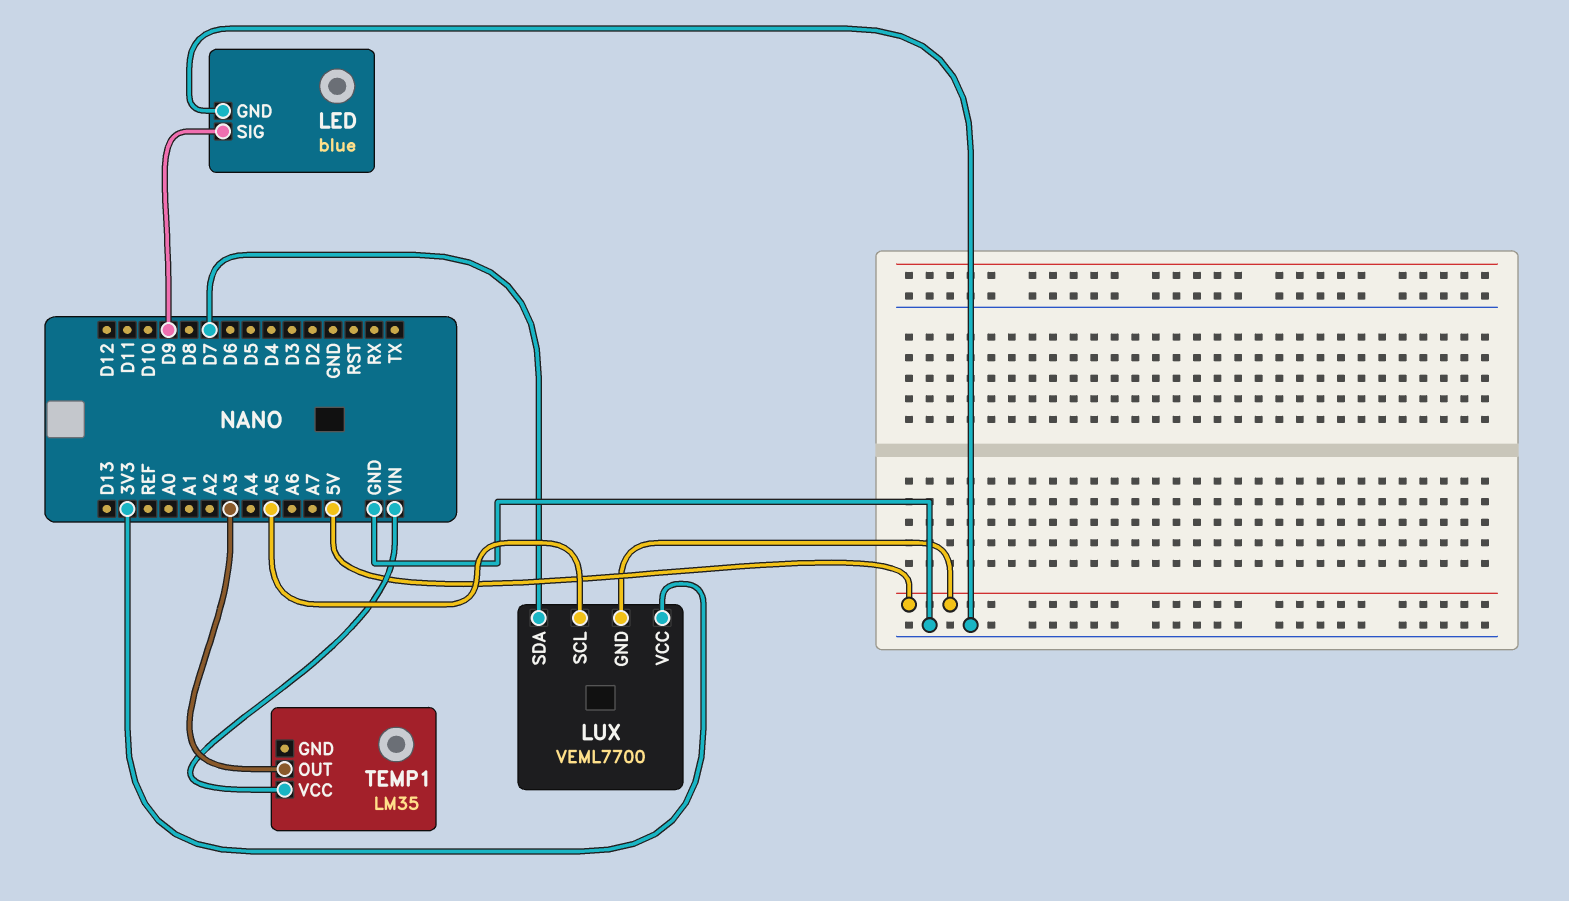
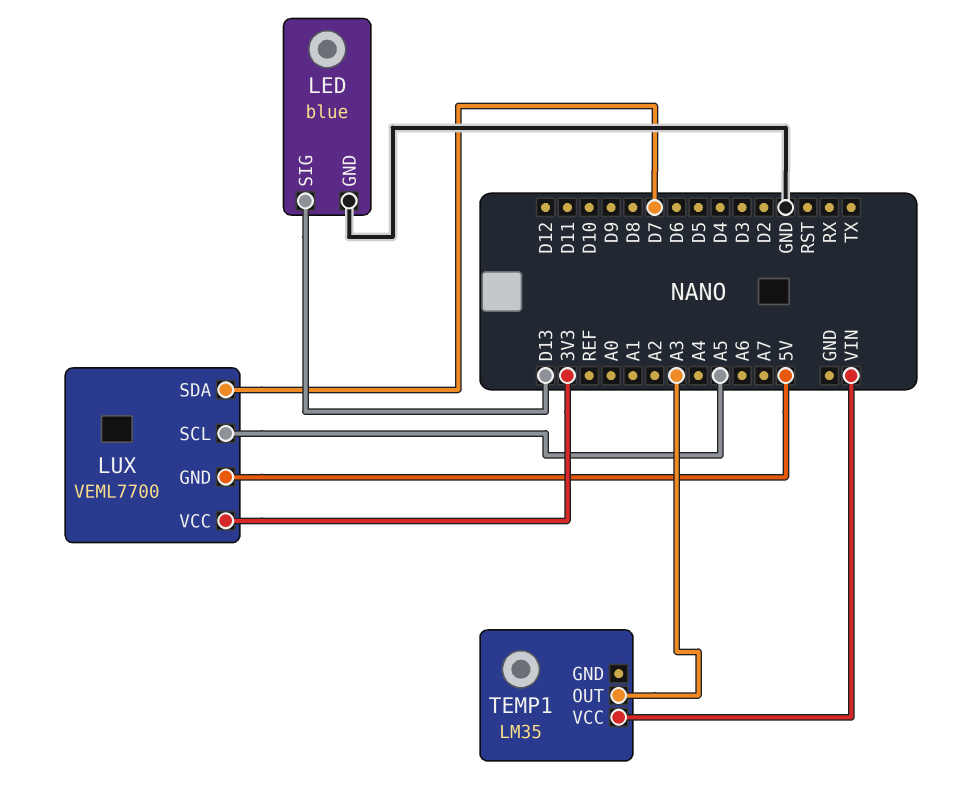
LED pin SIG: D9 -> D13

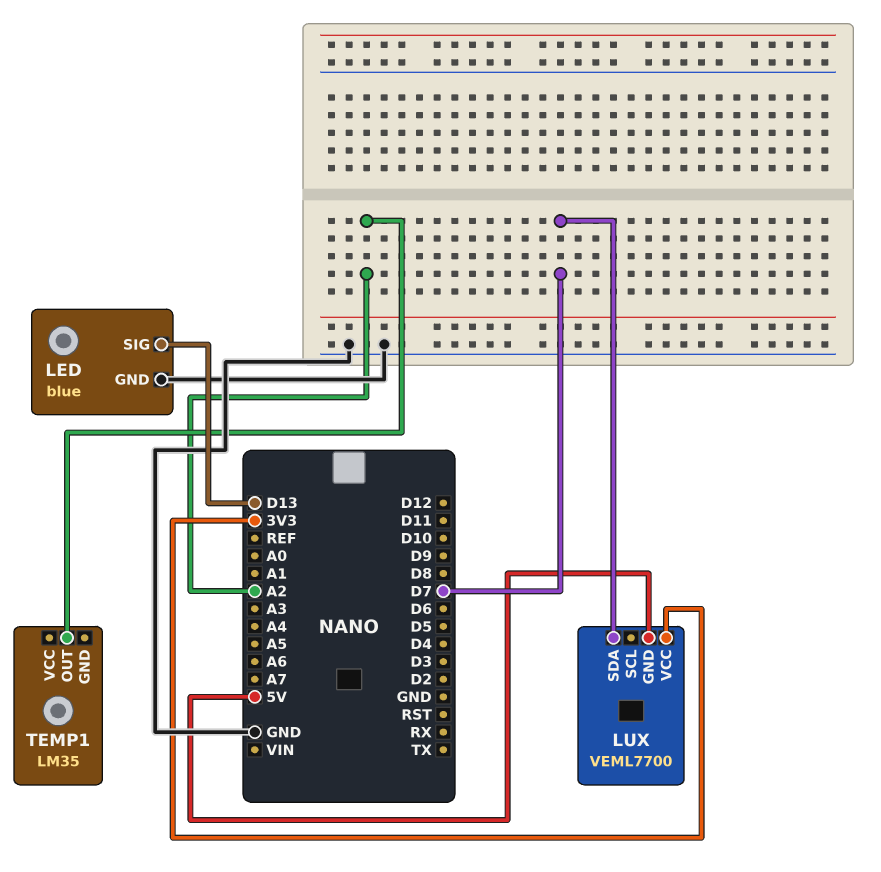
LUX pin SCL: A5 -> none
TEMP1 pin OUT: A3 -> A2
TEMP1 pin VCC: VIN -> none

